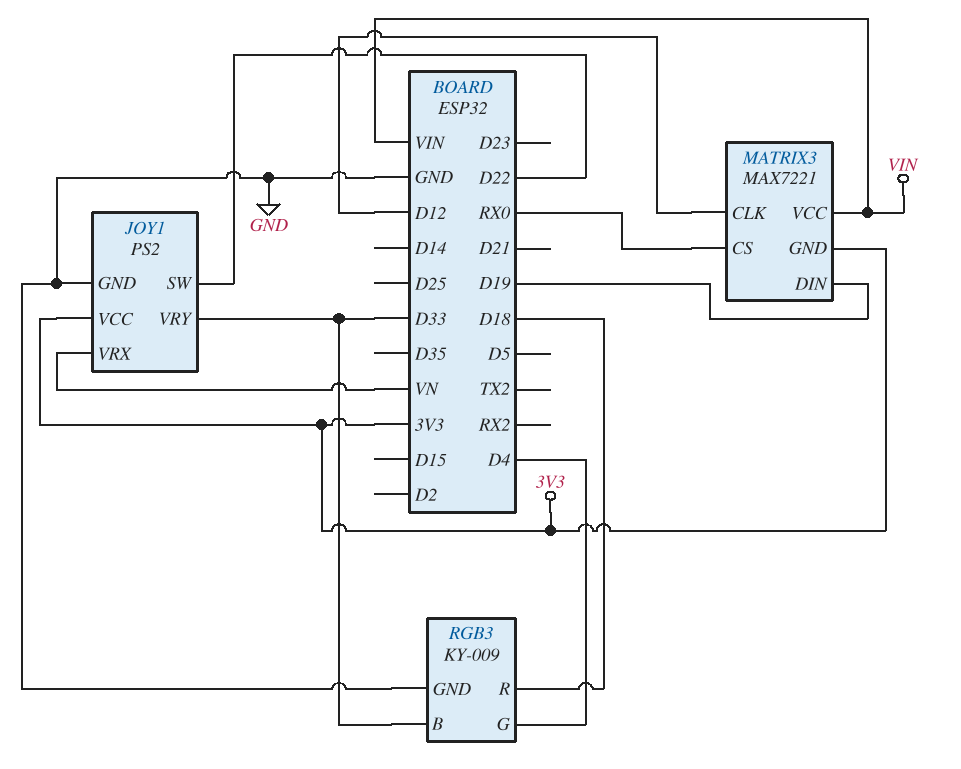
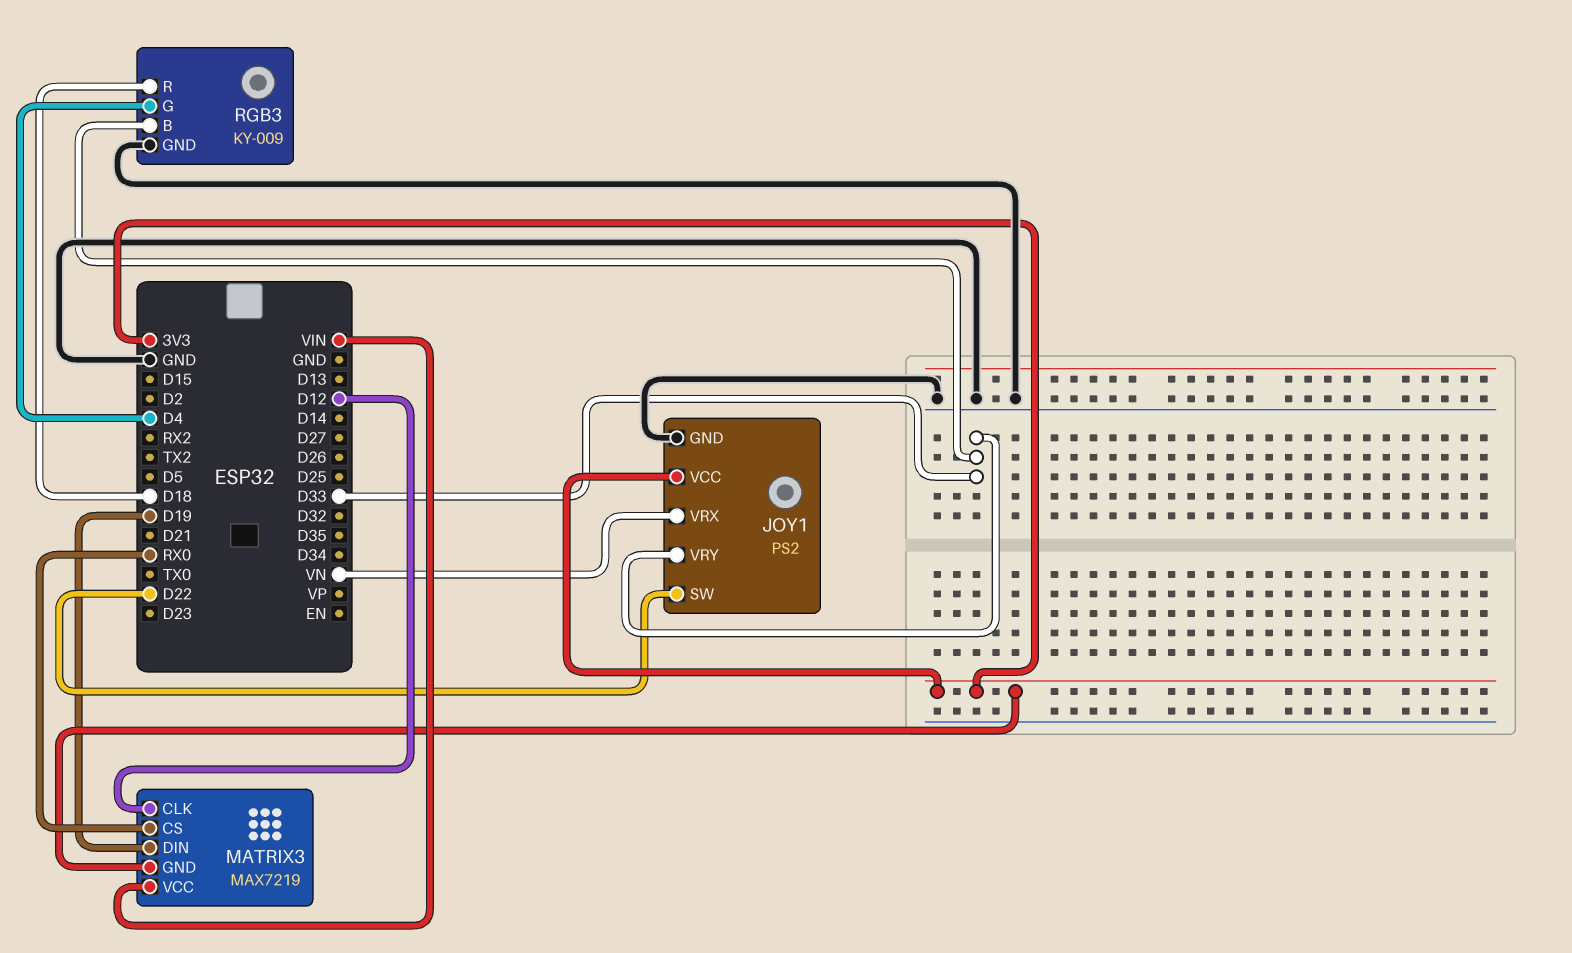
MATRIX3: MAX7221 -> MAX7219

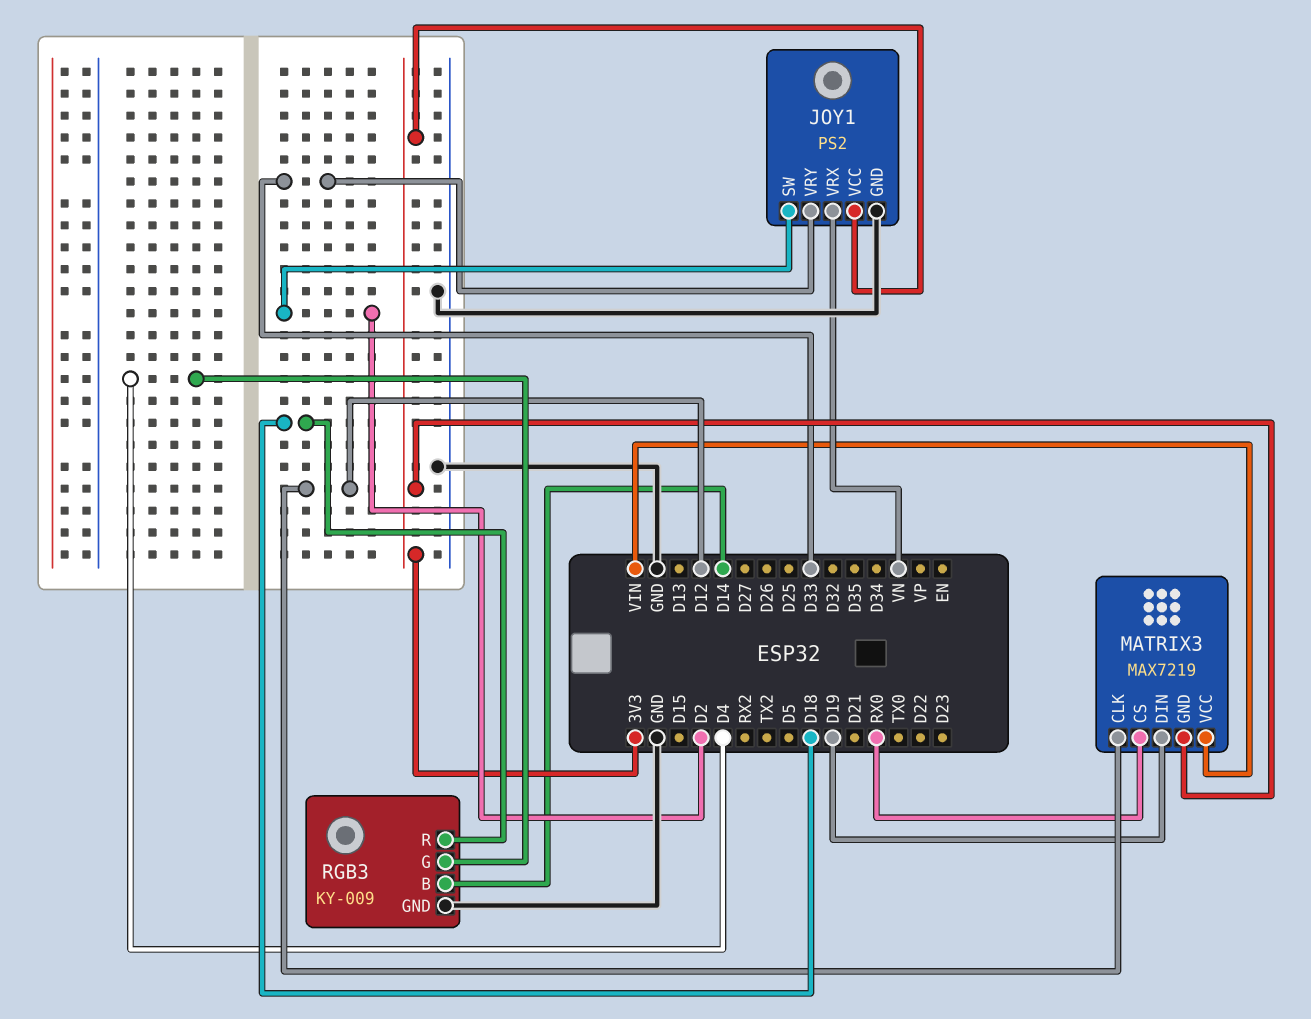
JOY1 pin SW: D22 -> D2
RGB3 pin B: D33 -> D14

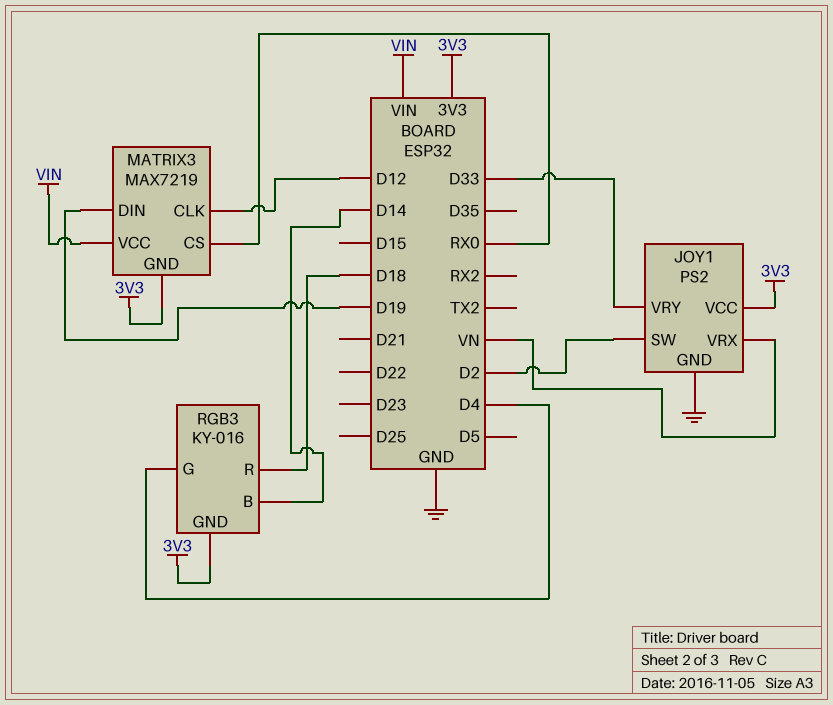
RGB3: KY-009 -> KY-016
RGB3 pin GND: GND -> 3V3

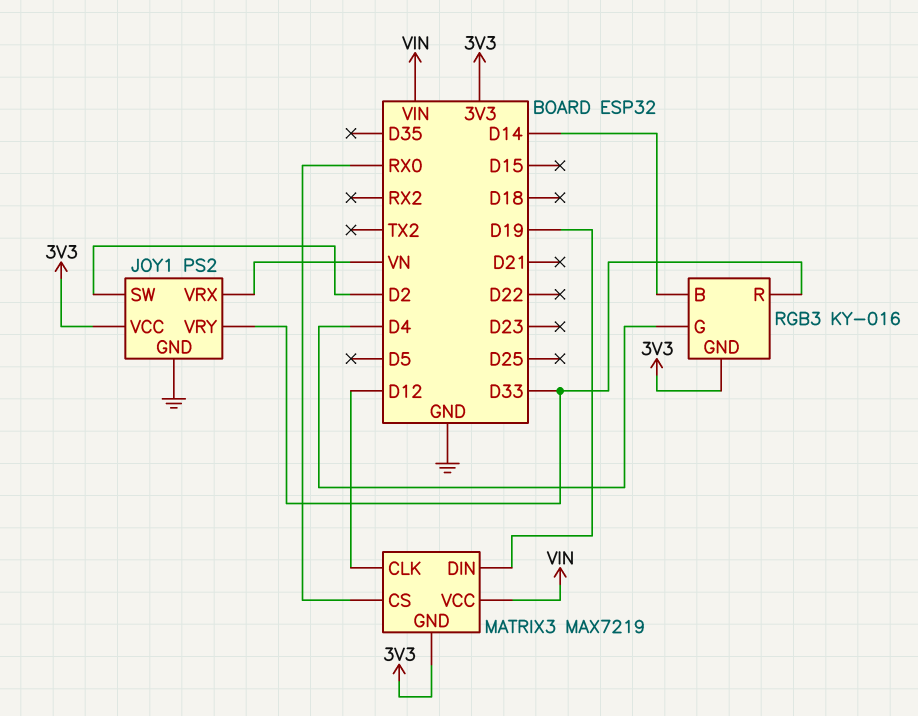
RGB3 pin R: D18 -> D33

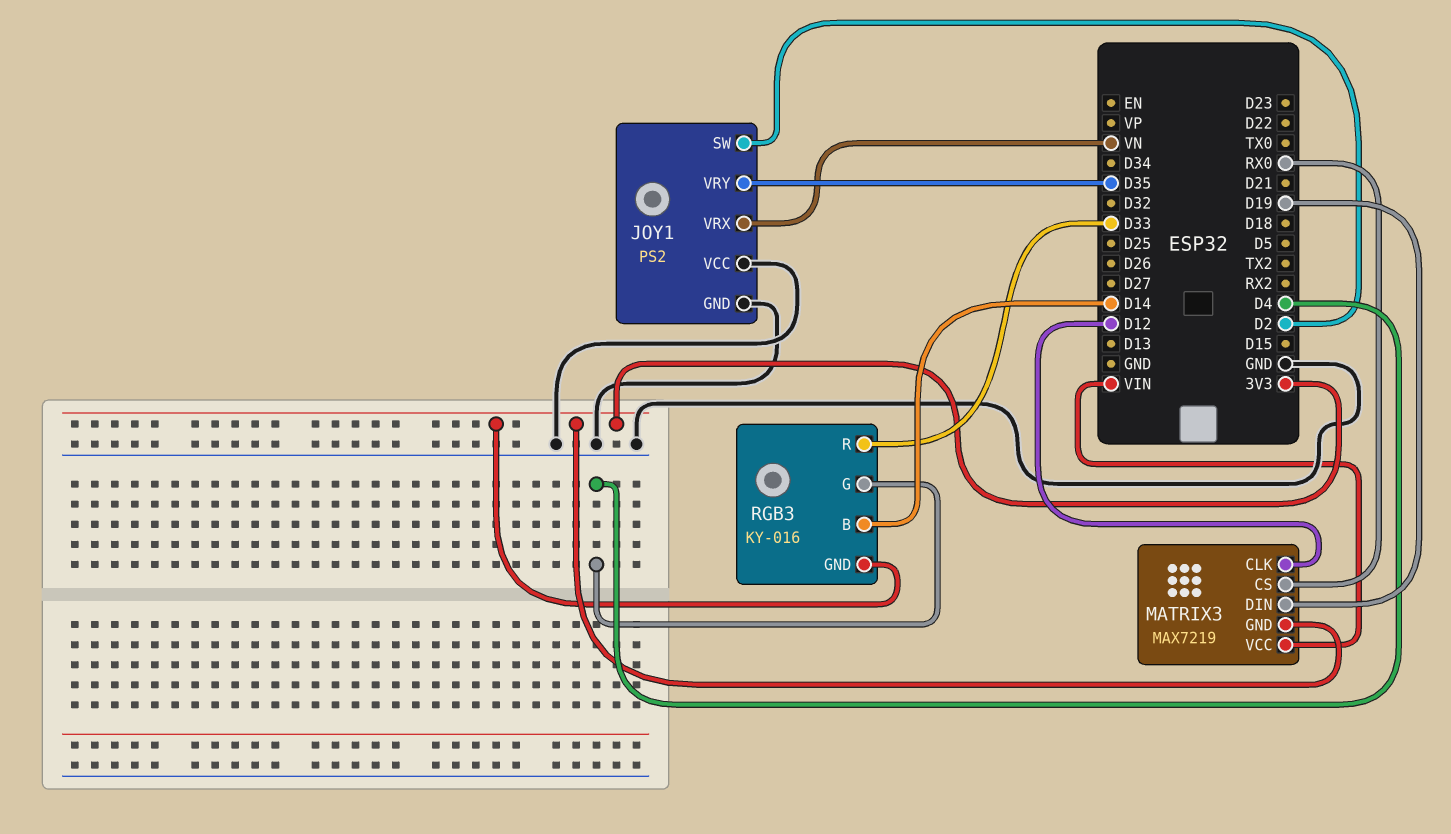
JOY1 pin VCC: 3V3 -> GND
JOY1 pin VRY: D33 -> D35

